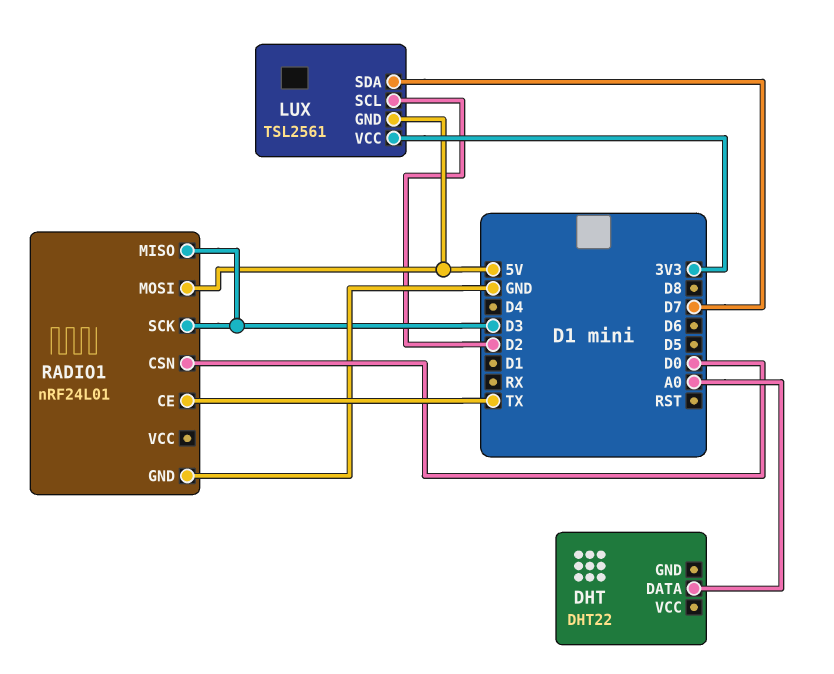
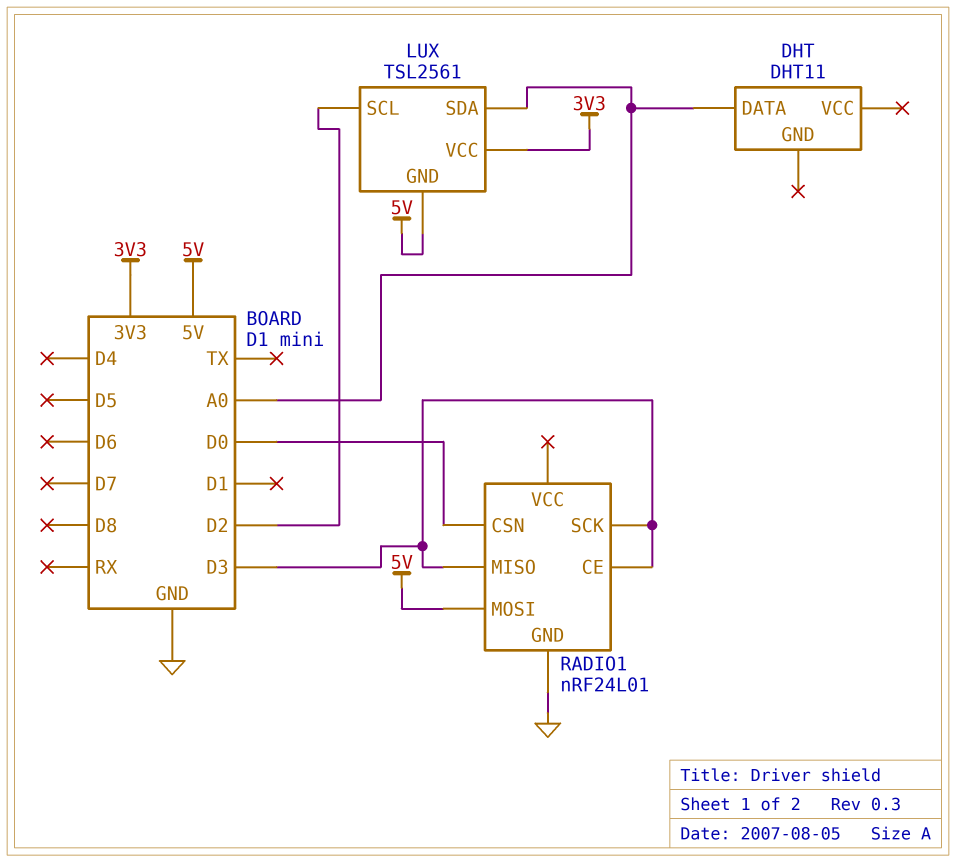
DHT: DHT22 -> DHT11
LUX pin SDA: D7 -> A0
RADIO1 pin CE: TX -> D3

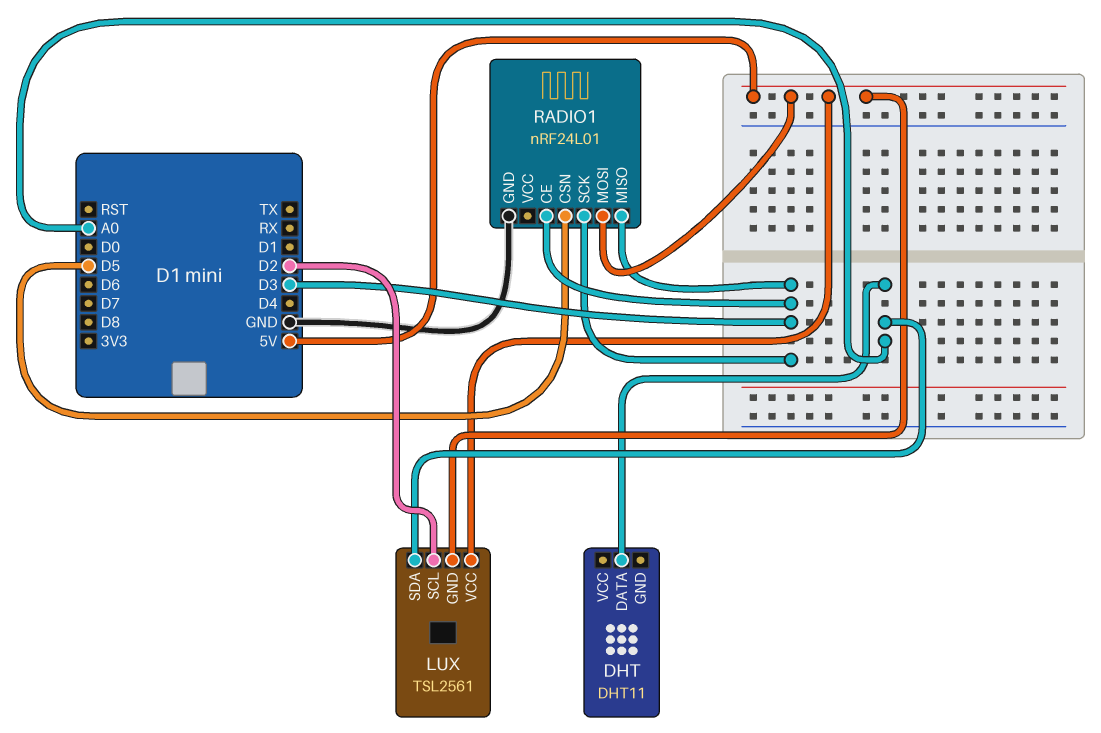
LUX pin VCC: 3V3 -> 5V
RADIO1 pin CSN: D0 -> D5

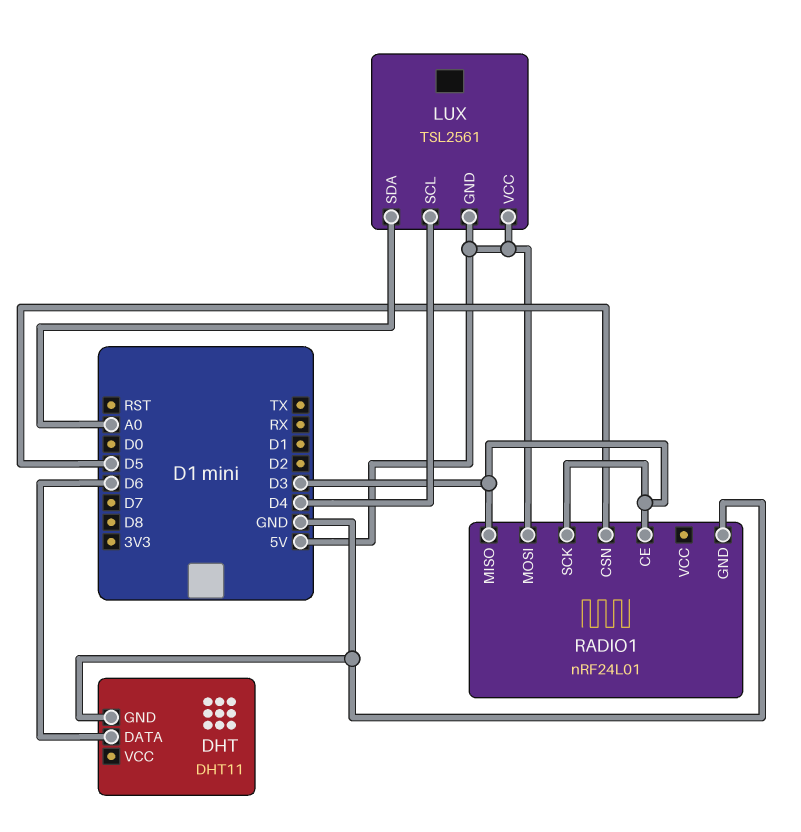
DHT pin DATA: A0 -> D6
DHT pin GND: none -> GND
LUX pin SCL: D2 -> D4

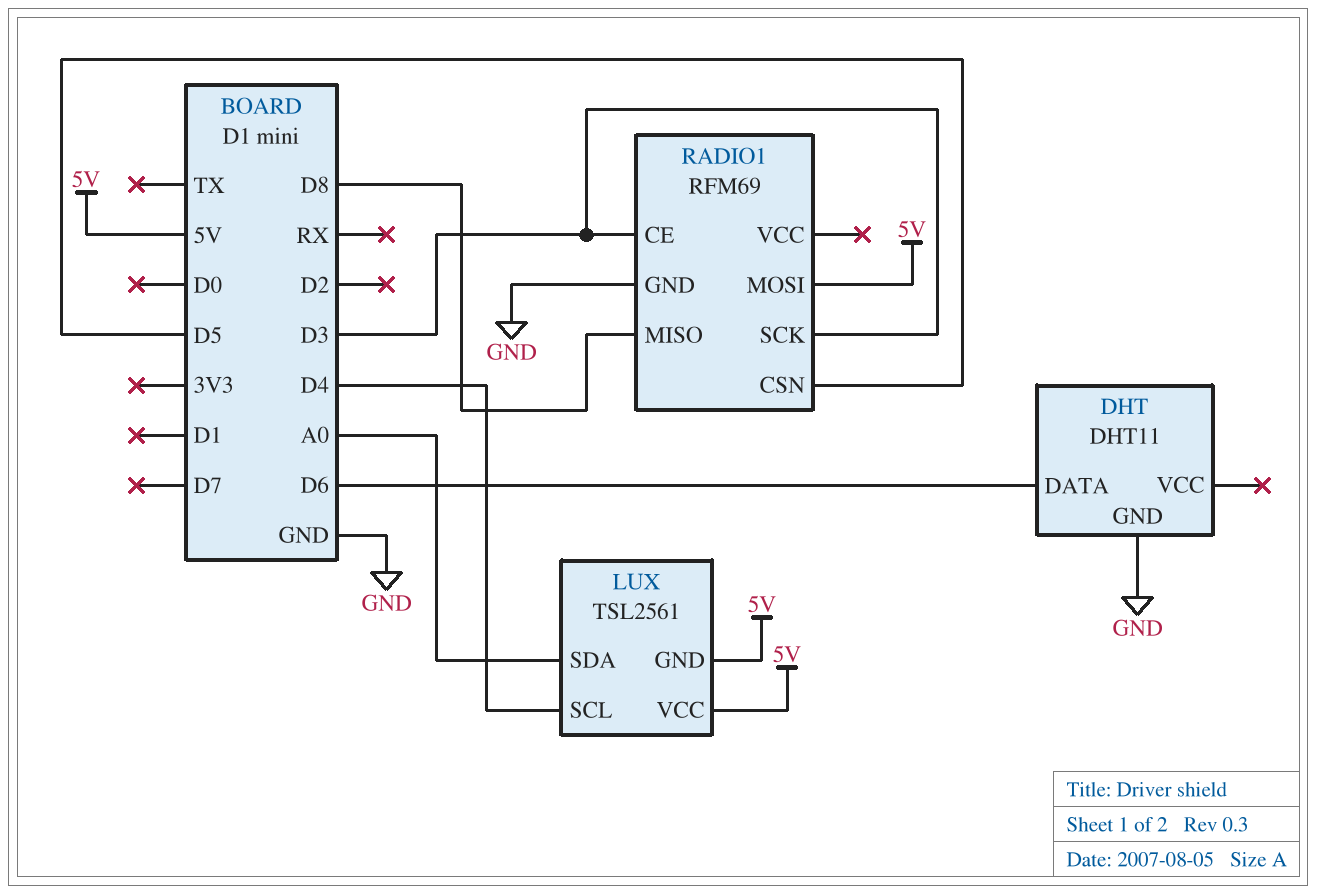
RADIO1: nRF24L01 -> RFM69
RADIO1 pin MISO: D3 -> D8

